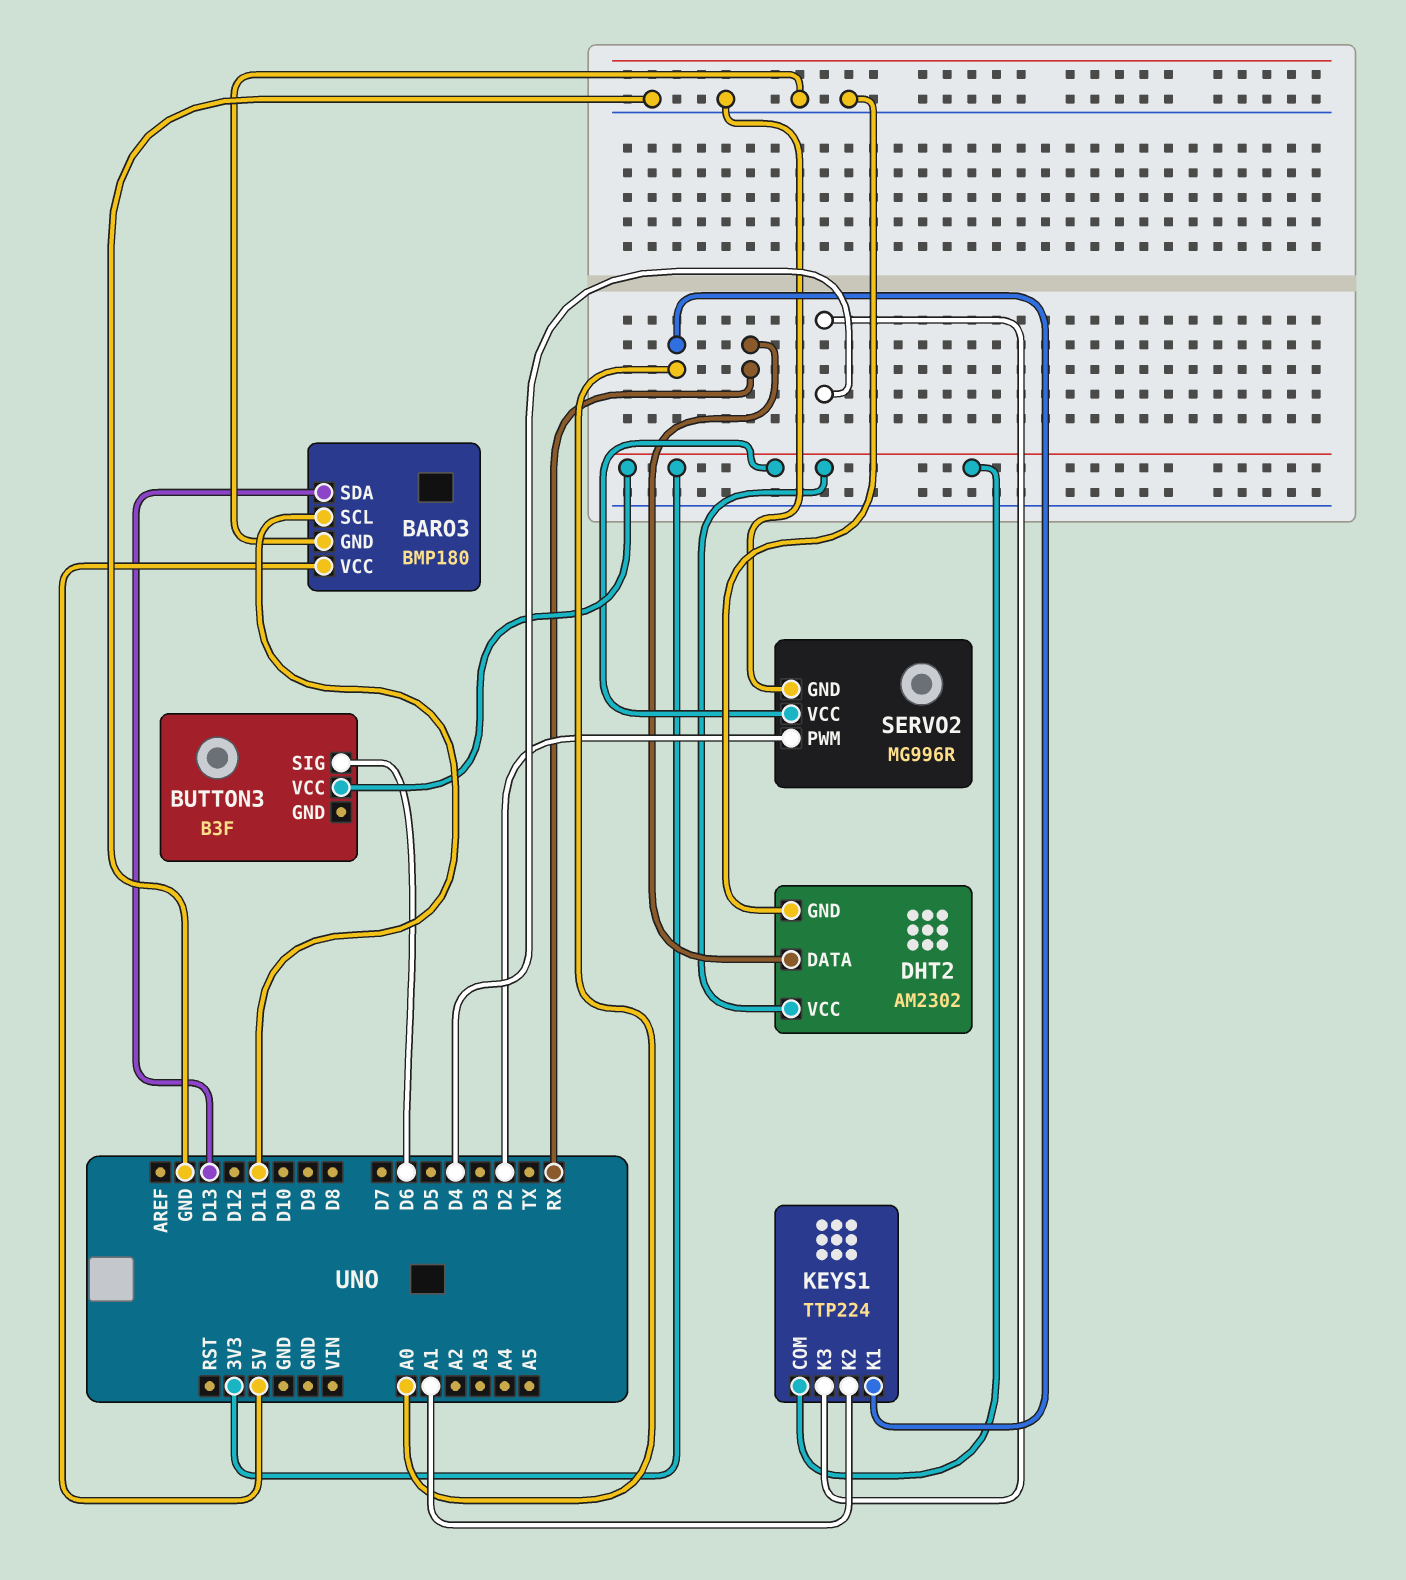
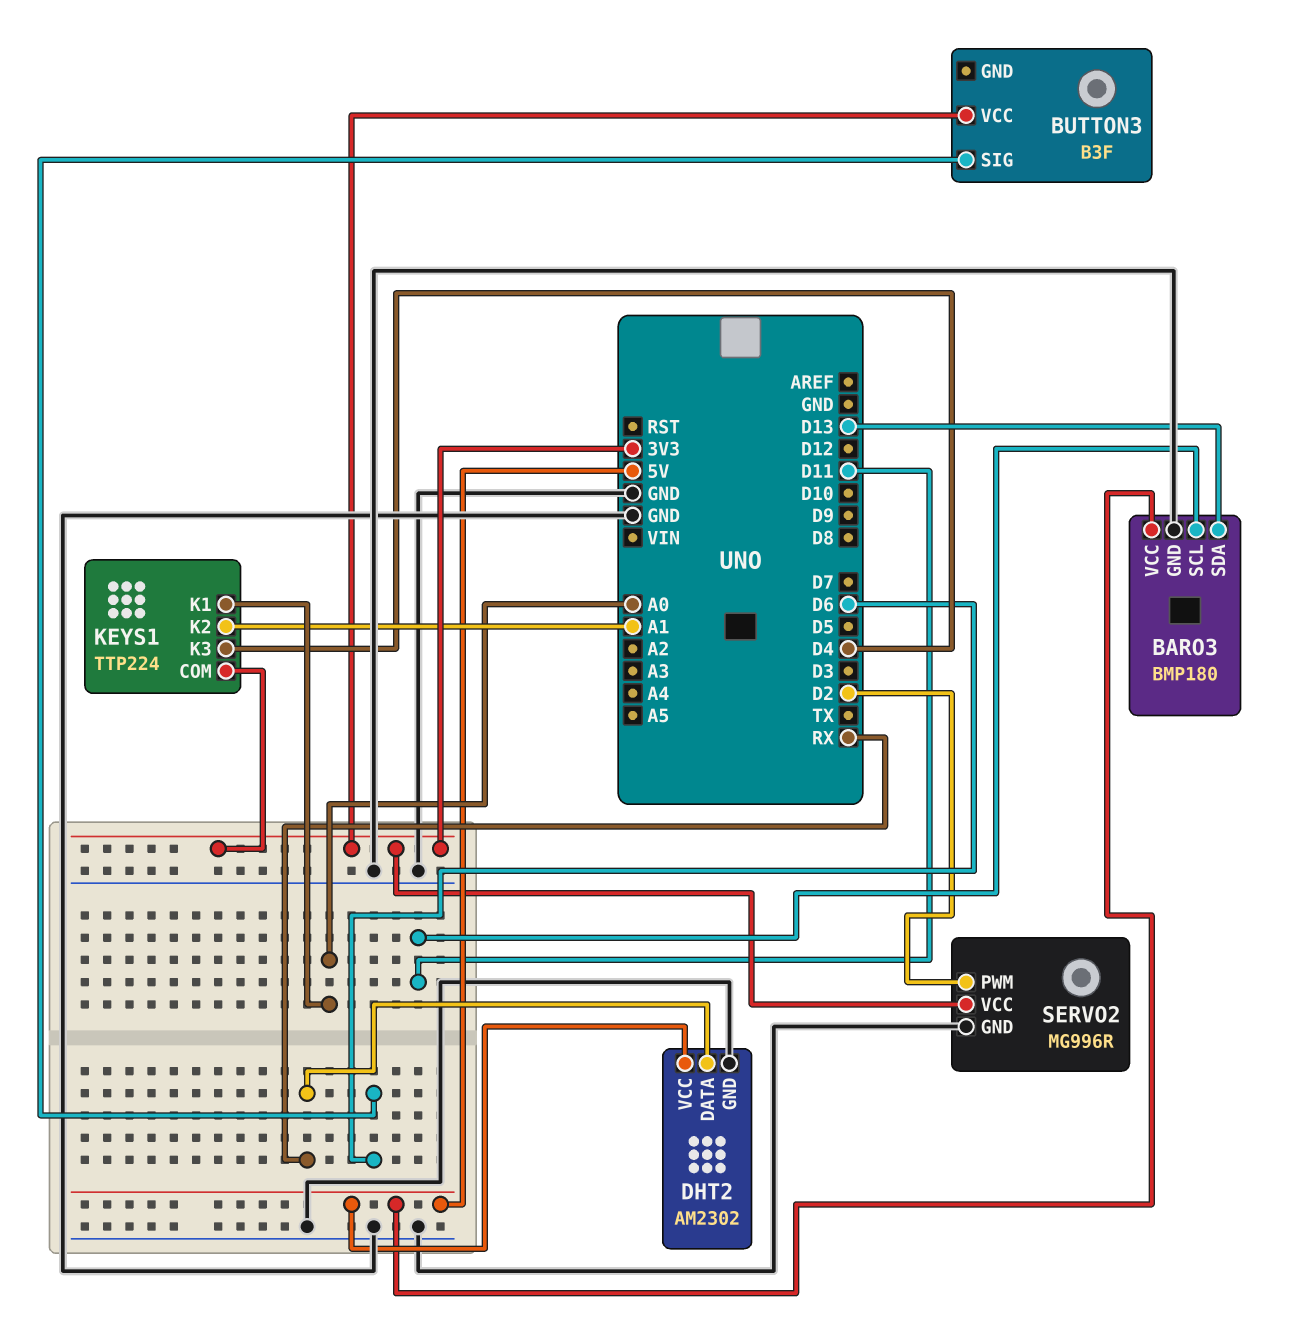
DHT2 pin VCC: 3V3 -> 5V

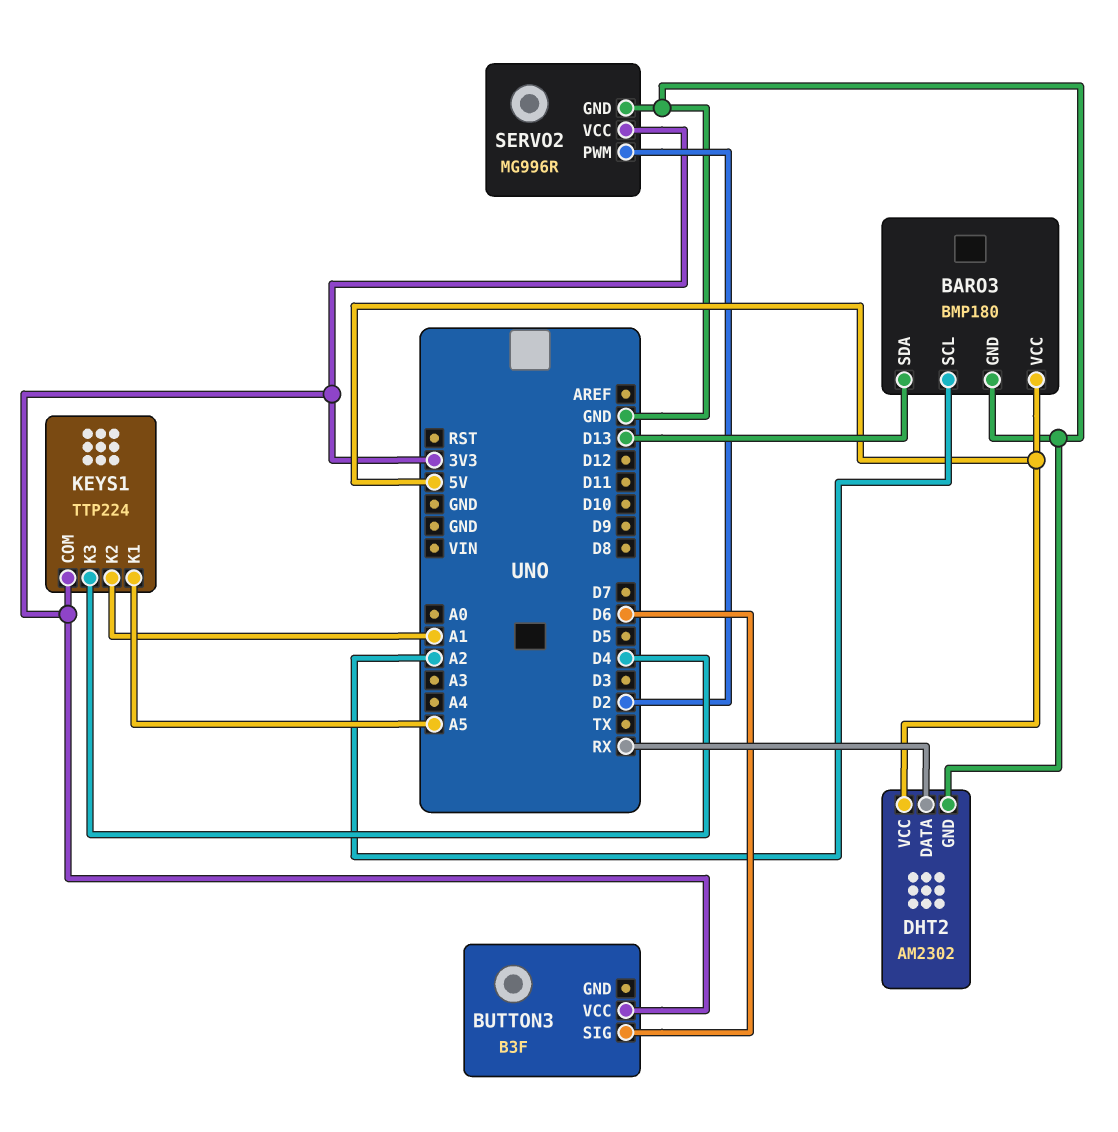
BARO3 pin SCL: D11 -> A2
KEYS1 pin K1: A0 -> A5

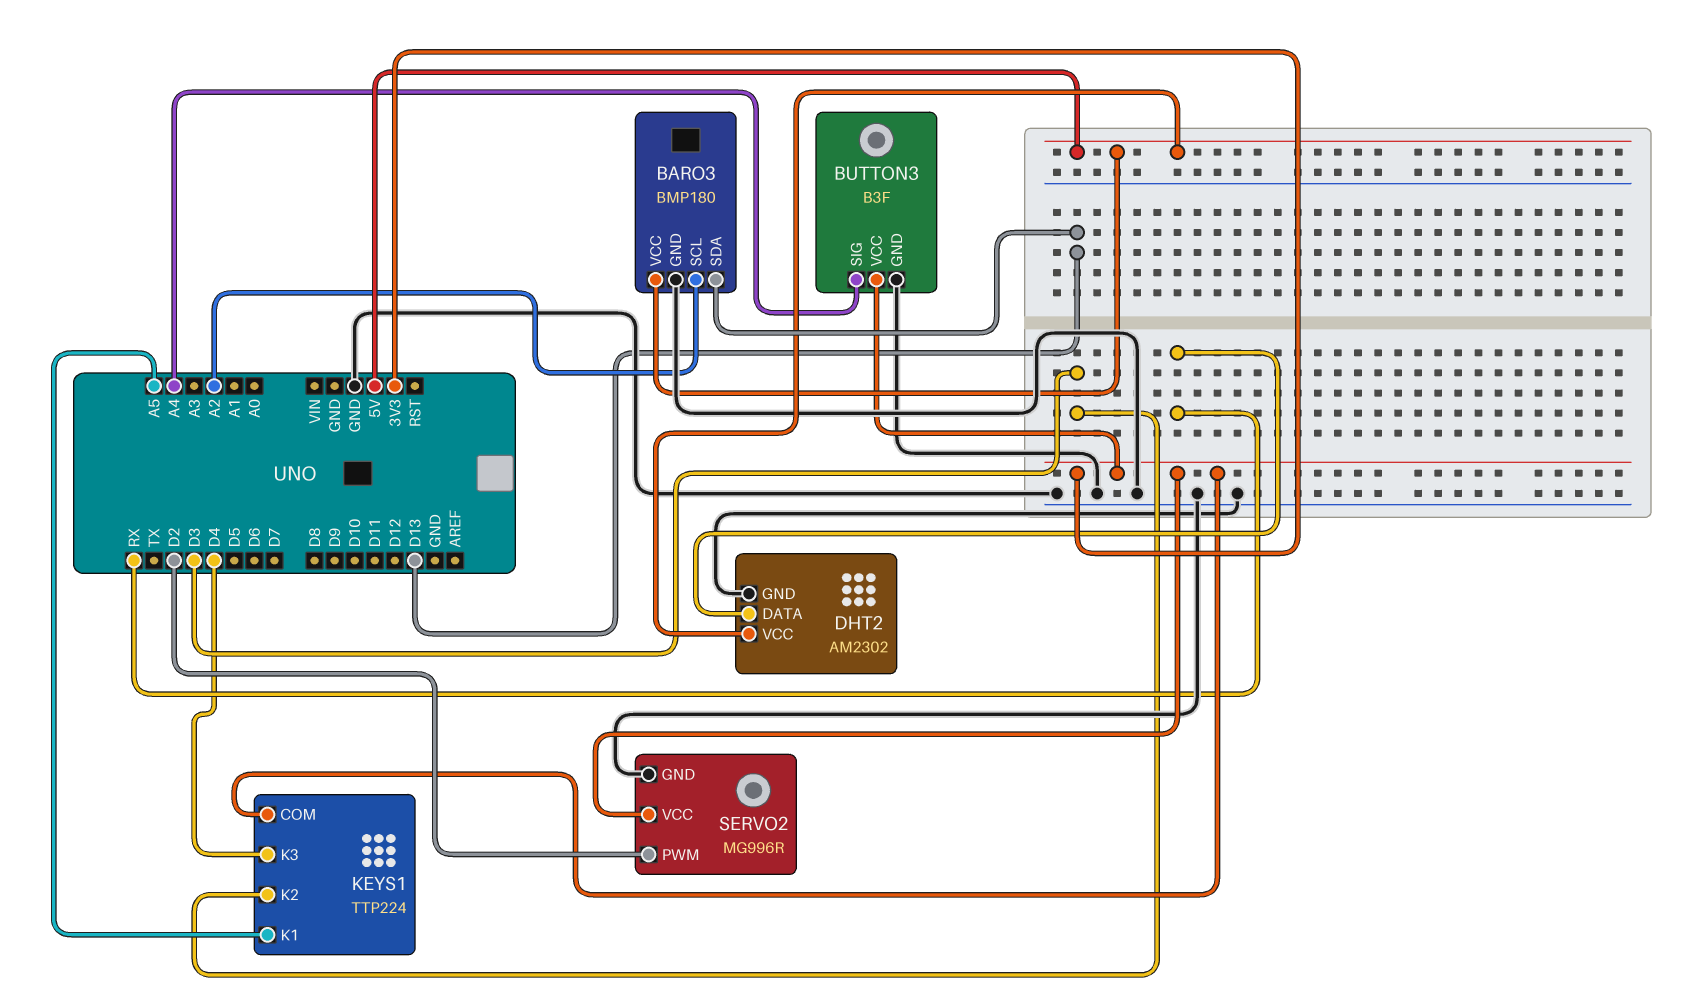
BUTTON3 pin GND: none -> GND
BUTTON3 pin SIG: D6 -> A4
KEYS1 pin K2: A1 -> D3

